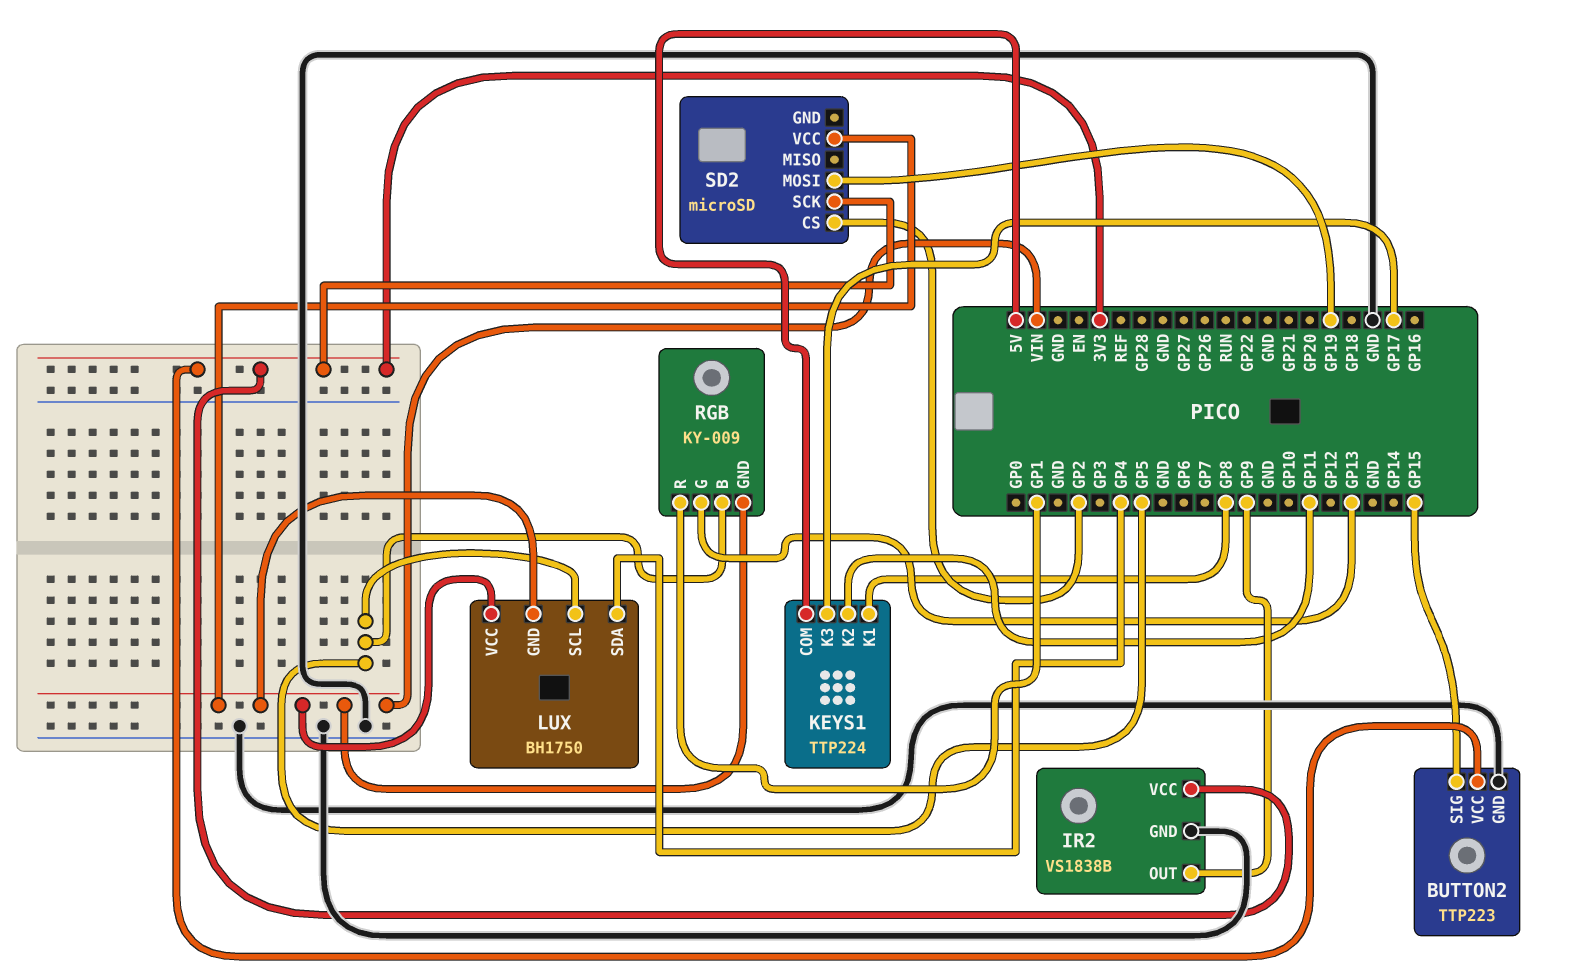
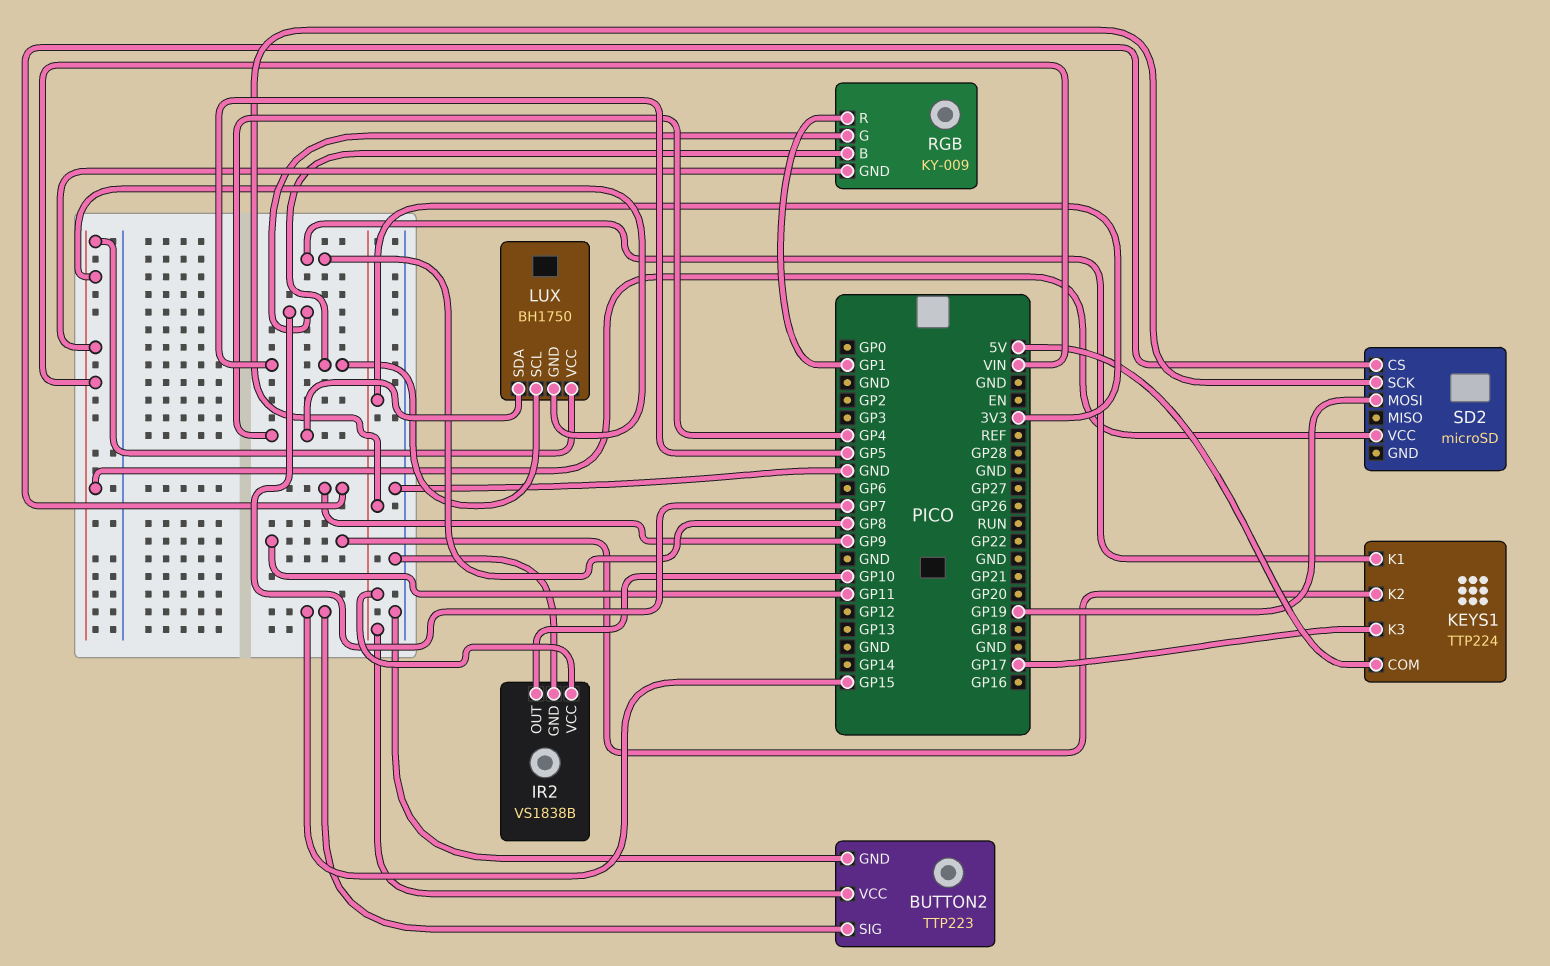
IR2 pin OUT: GP9 -> GP10
RGB pin G: GP13 -> GP7
SD2 pin CS: GP2 -> GP9

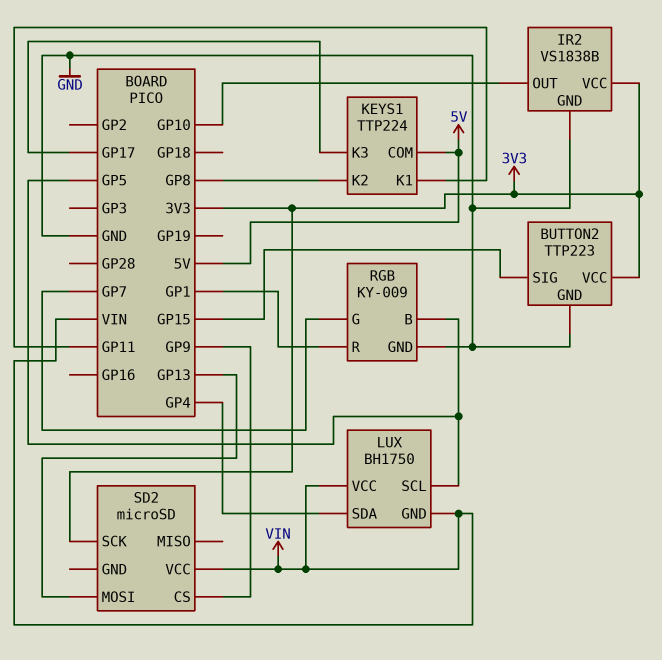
KEYS1 pin K1: GP8 -> GP11
KEYS1 pin K2: GP11 -> GP8
RGB pin GND: VIN -> GND
SD2 pin MOSI: GP19 -> GP13

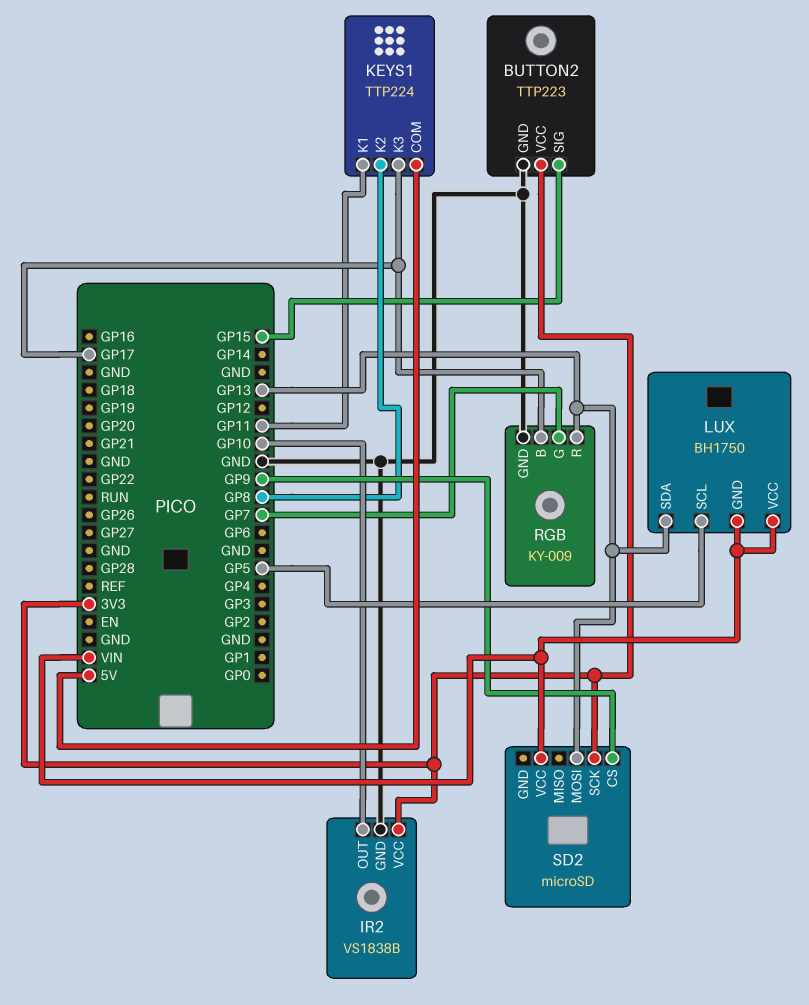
LUX pin SDA: GP4 -> GP13
RGB pin B: GP5 -> GP17
RGB pin R: GP1 -> GP13

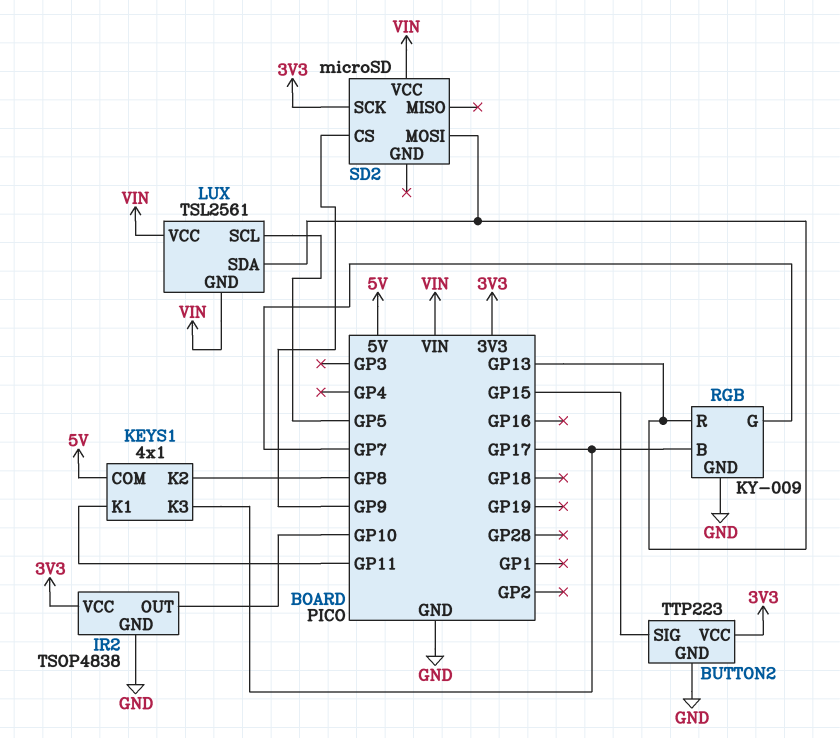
IR2: VS1838B -> TSOP4838
KEYS1: TTP224 -> 4x1
LUX: BH1750 -> TSL2561

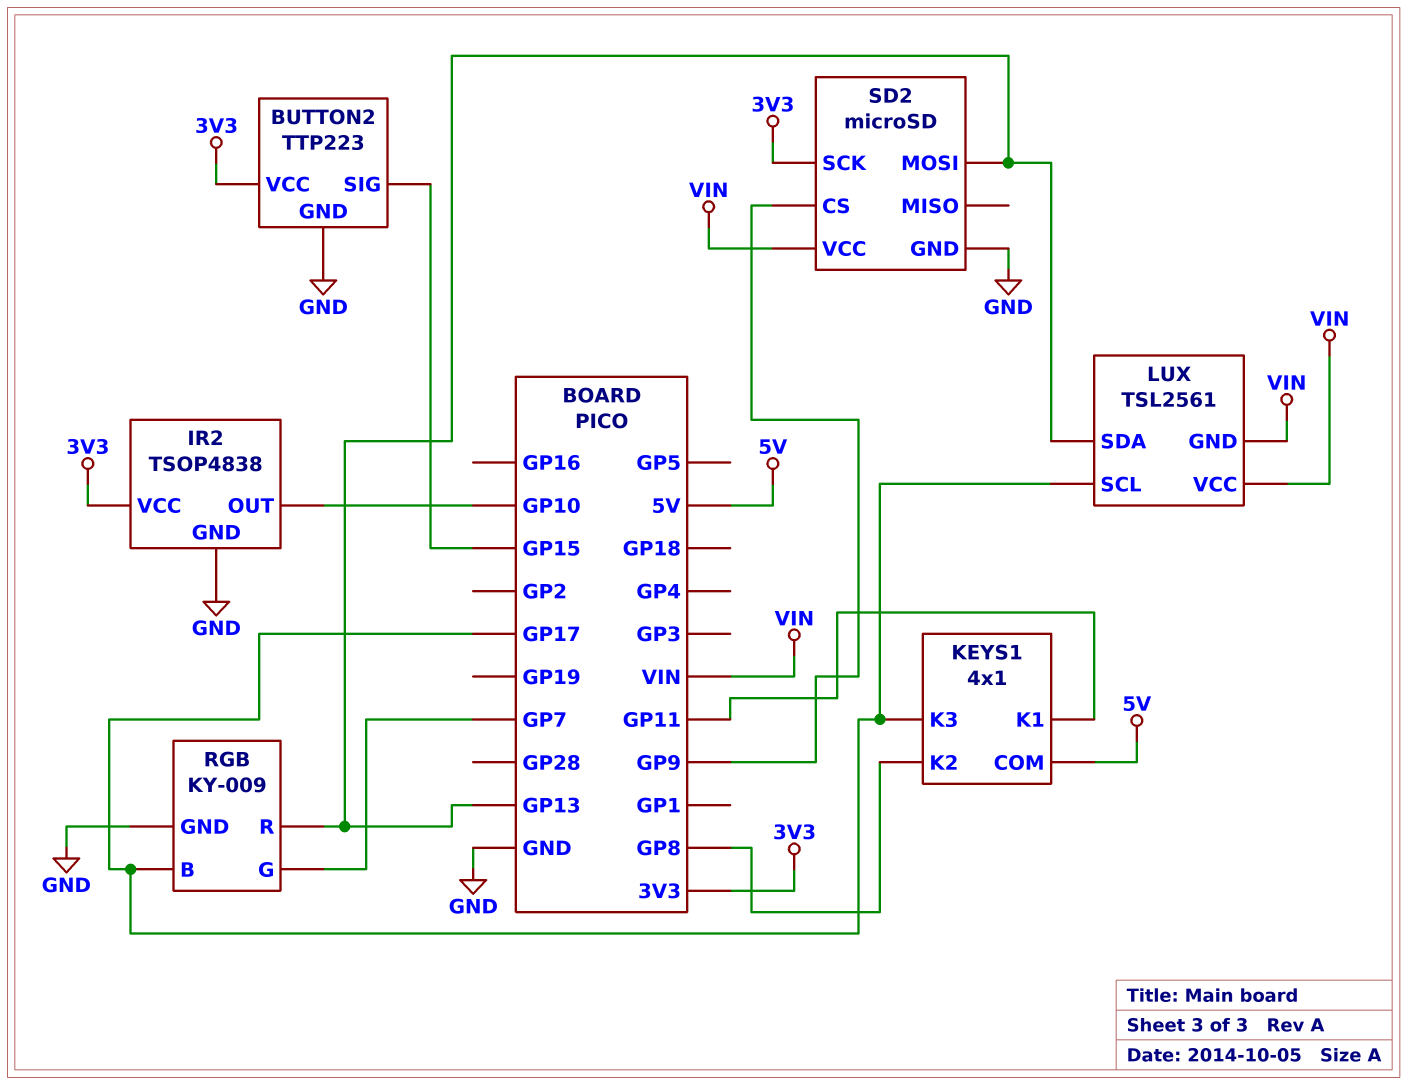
LUX pin SCL: GP5 -> GP17
SD2 pin GND: none -> GND

